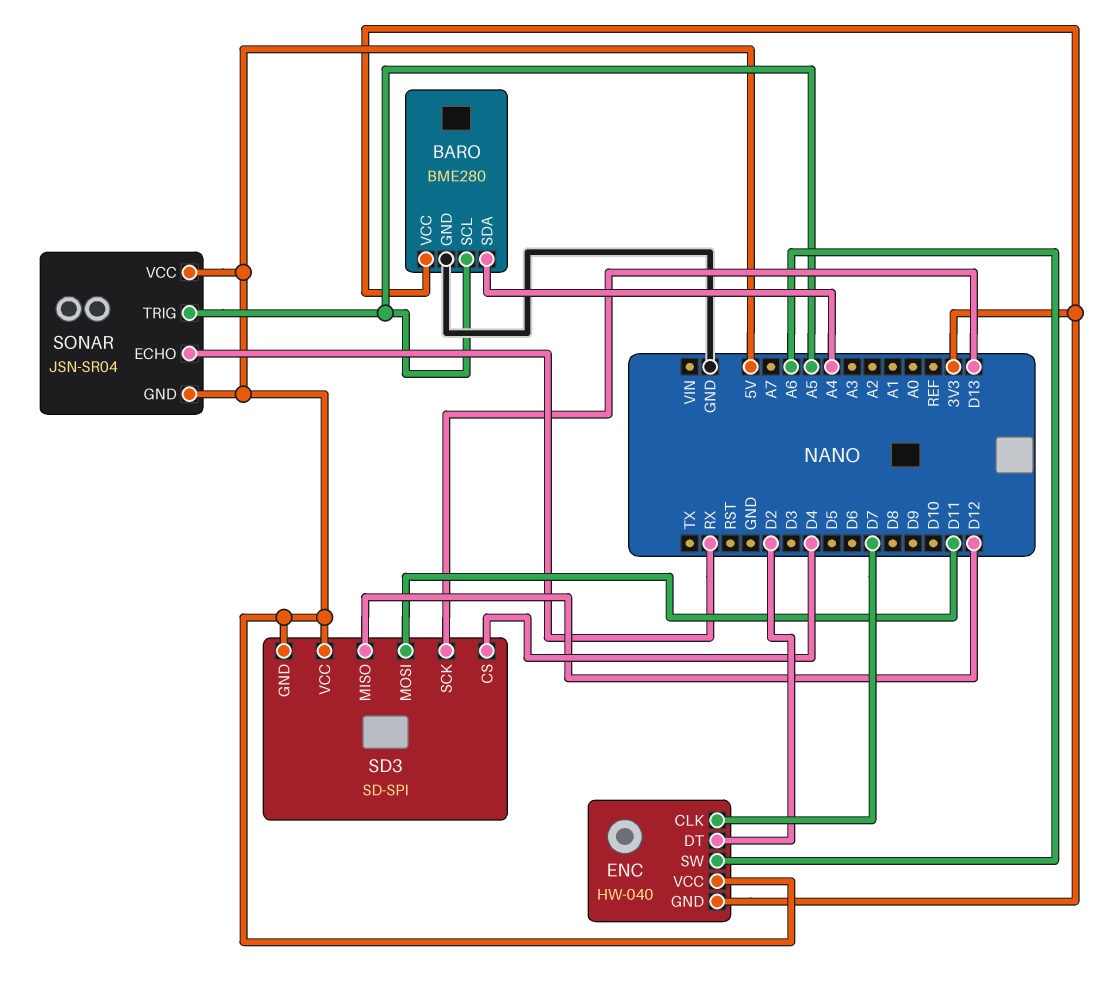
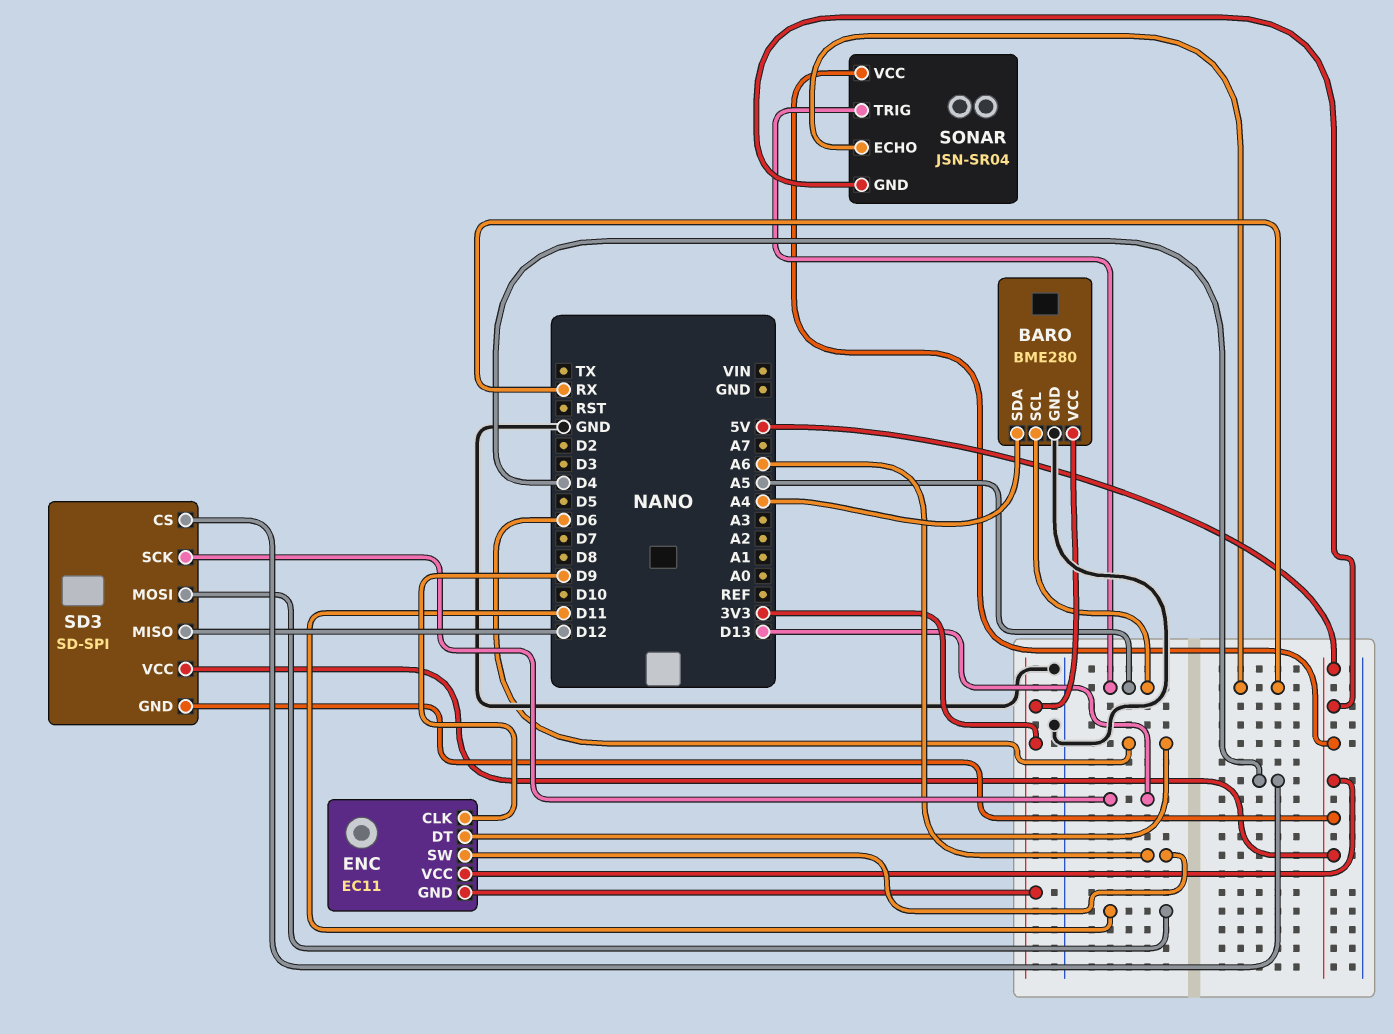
ENC: HW-040 -> EC11
ENC pin CLK: D7 -> D9
ENC pin DT: D2 -> D6

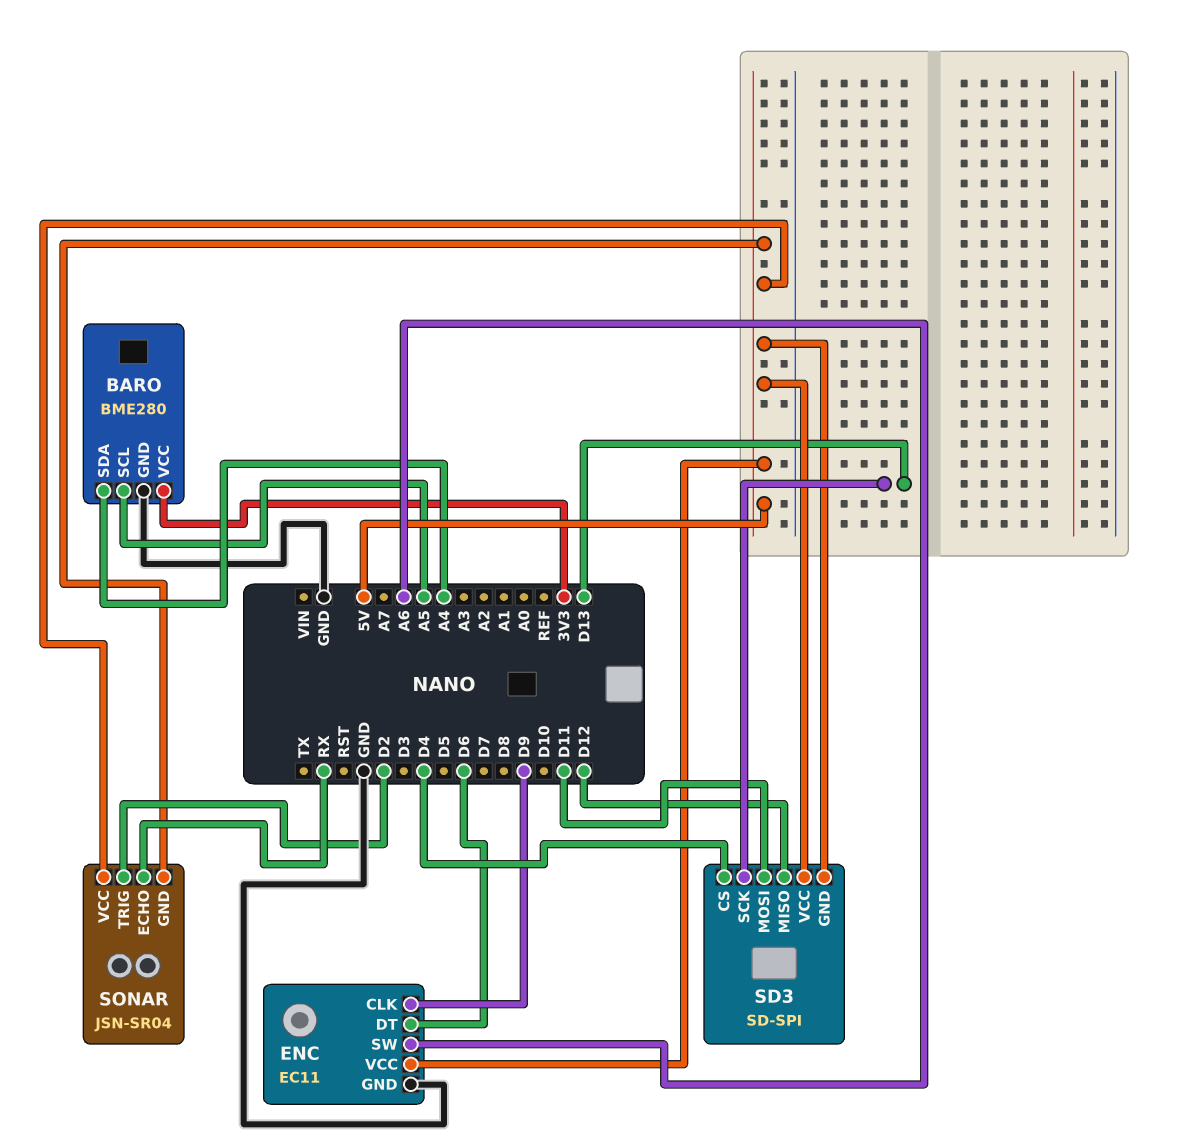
ENC pin GND: 3V3 -> GND
SONAR pin TRIG: A5 -> D2

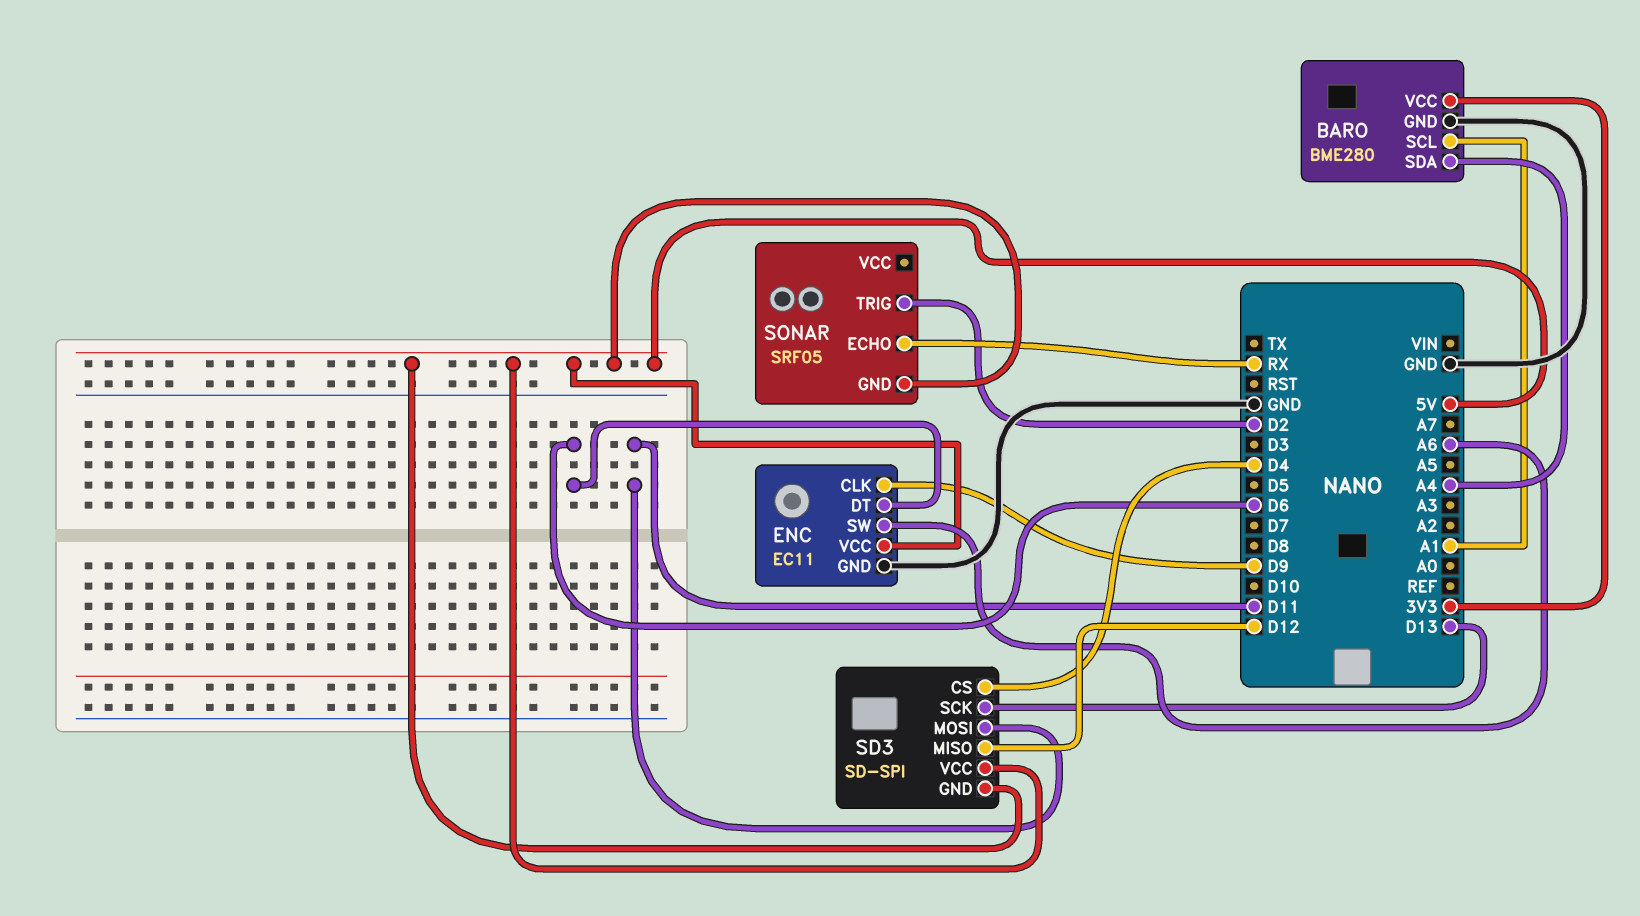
BARO pin SCL: A5 -> A1
SONAR: JSN-SR04 -> SRF05
SONAR pin VCC: 5V -> none

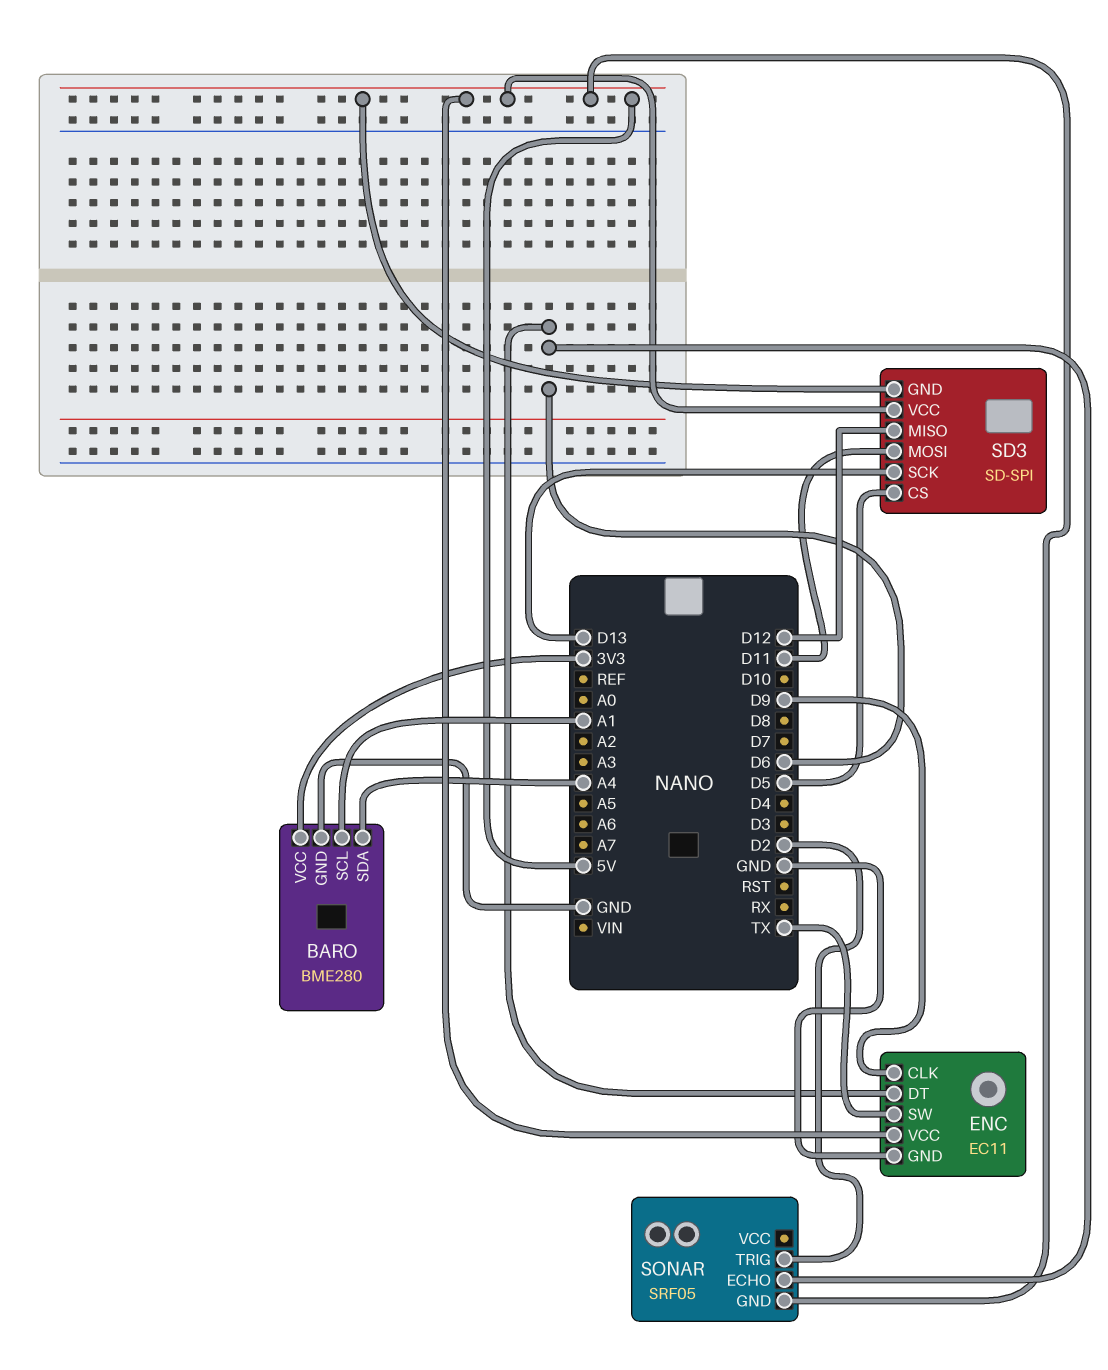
ENC pin SW: A6 -> TX
SD3 pin CS: D4 -> D5
SONAR pin ECHO: RX -> D6

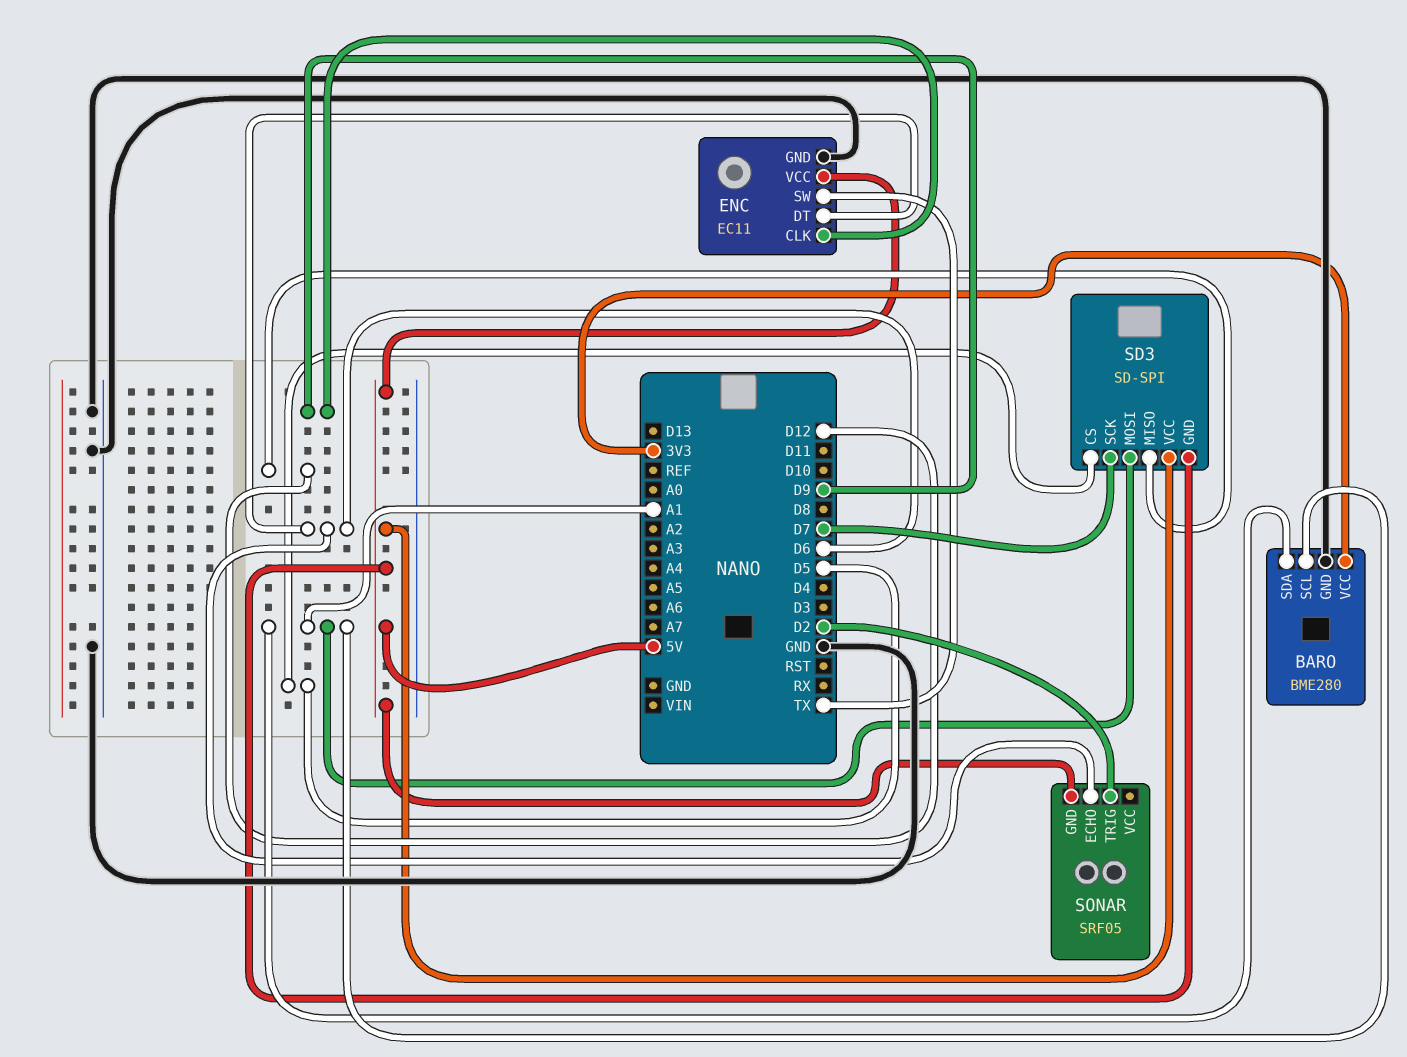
BARO pin SDA: A4 -> A1
SD3 pin MOSI: D11 -> A1
SD3 pin SCK: D13 -> D7

